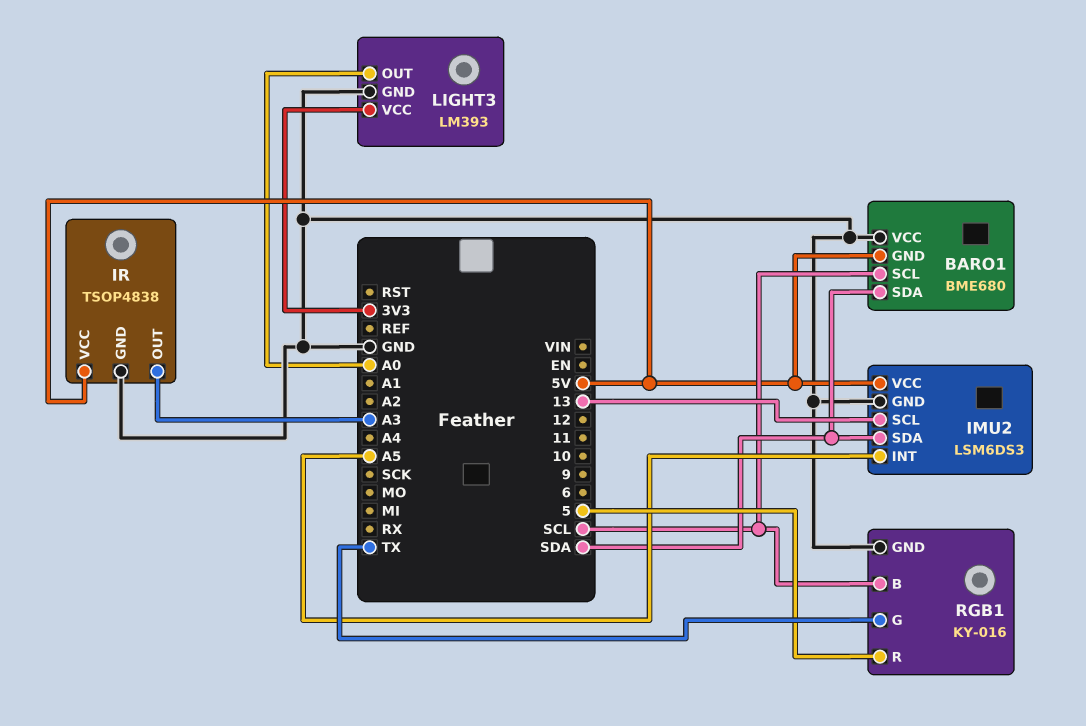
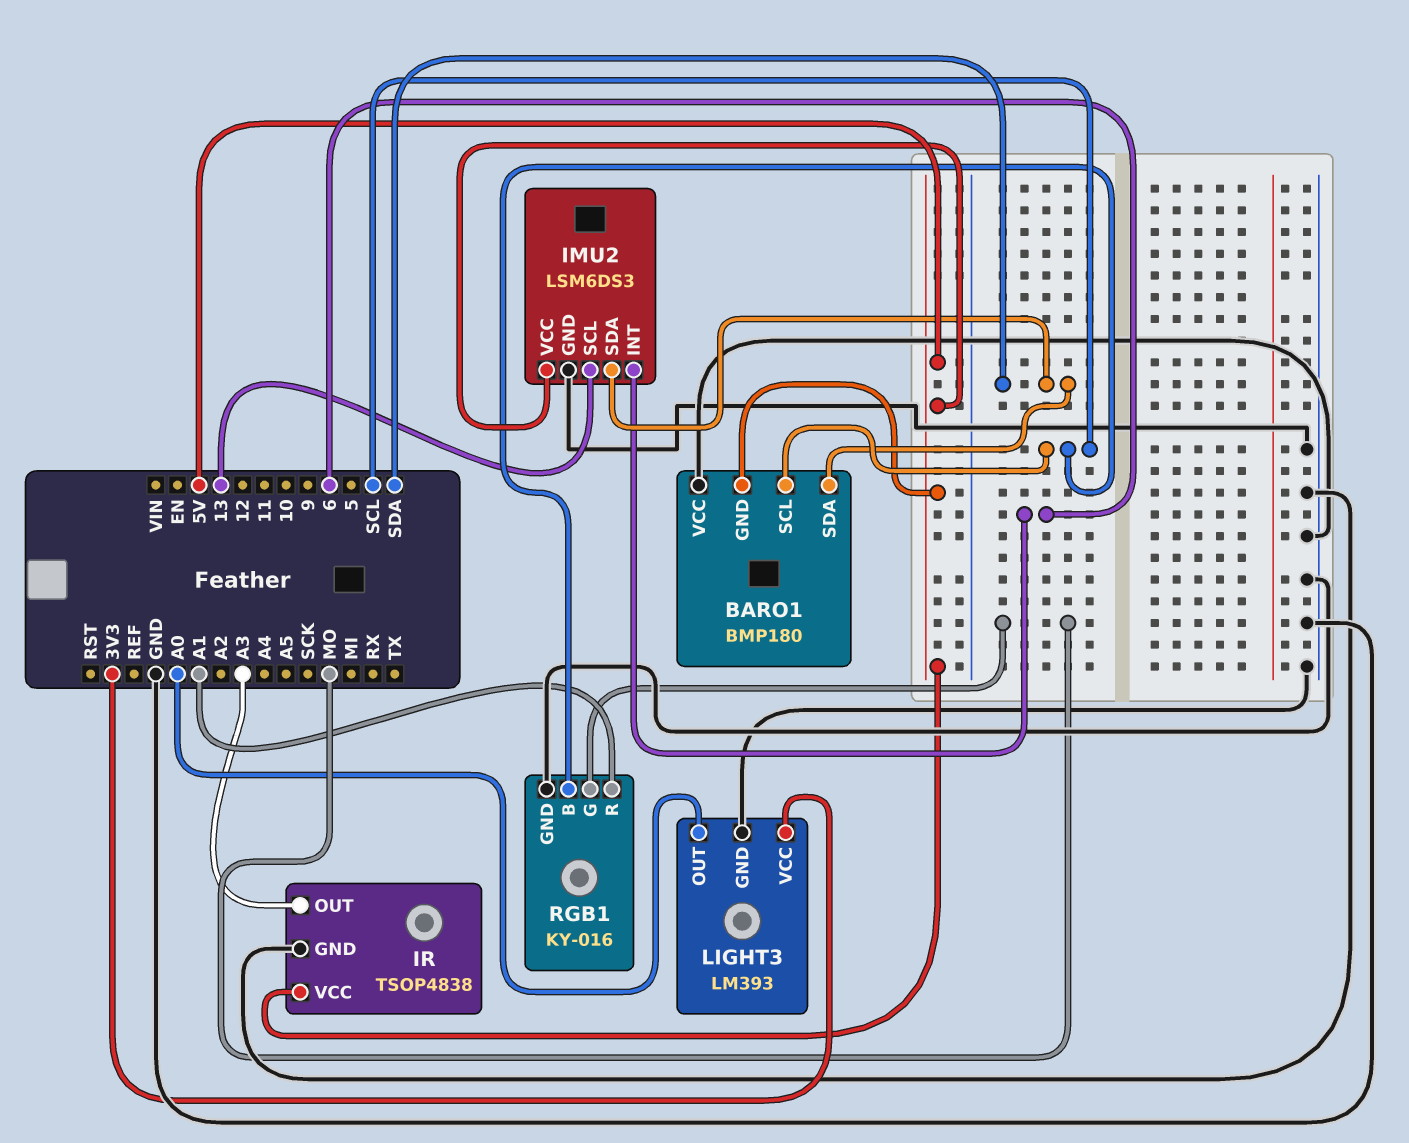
BARO1: BME680 -> BMP180
IMU2 pin INT: A5 -> 6
RGB1 pin G: TX -> MO
RGB1 pin R: 5 -> A1

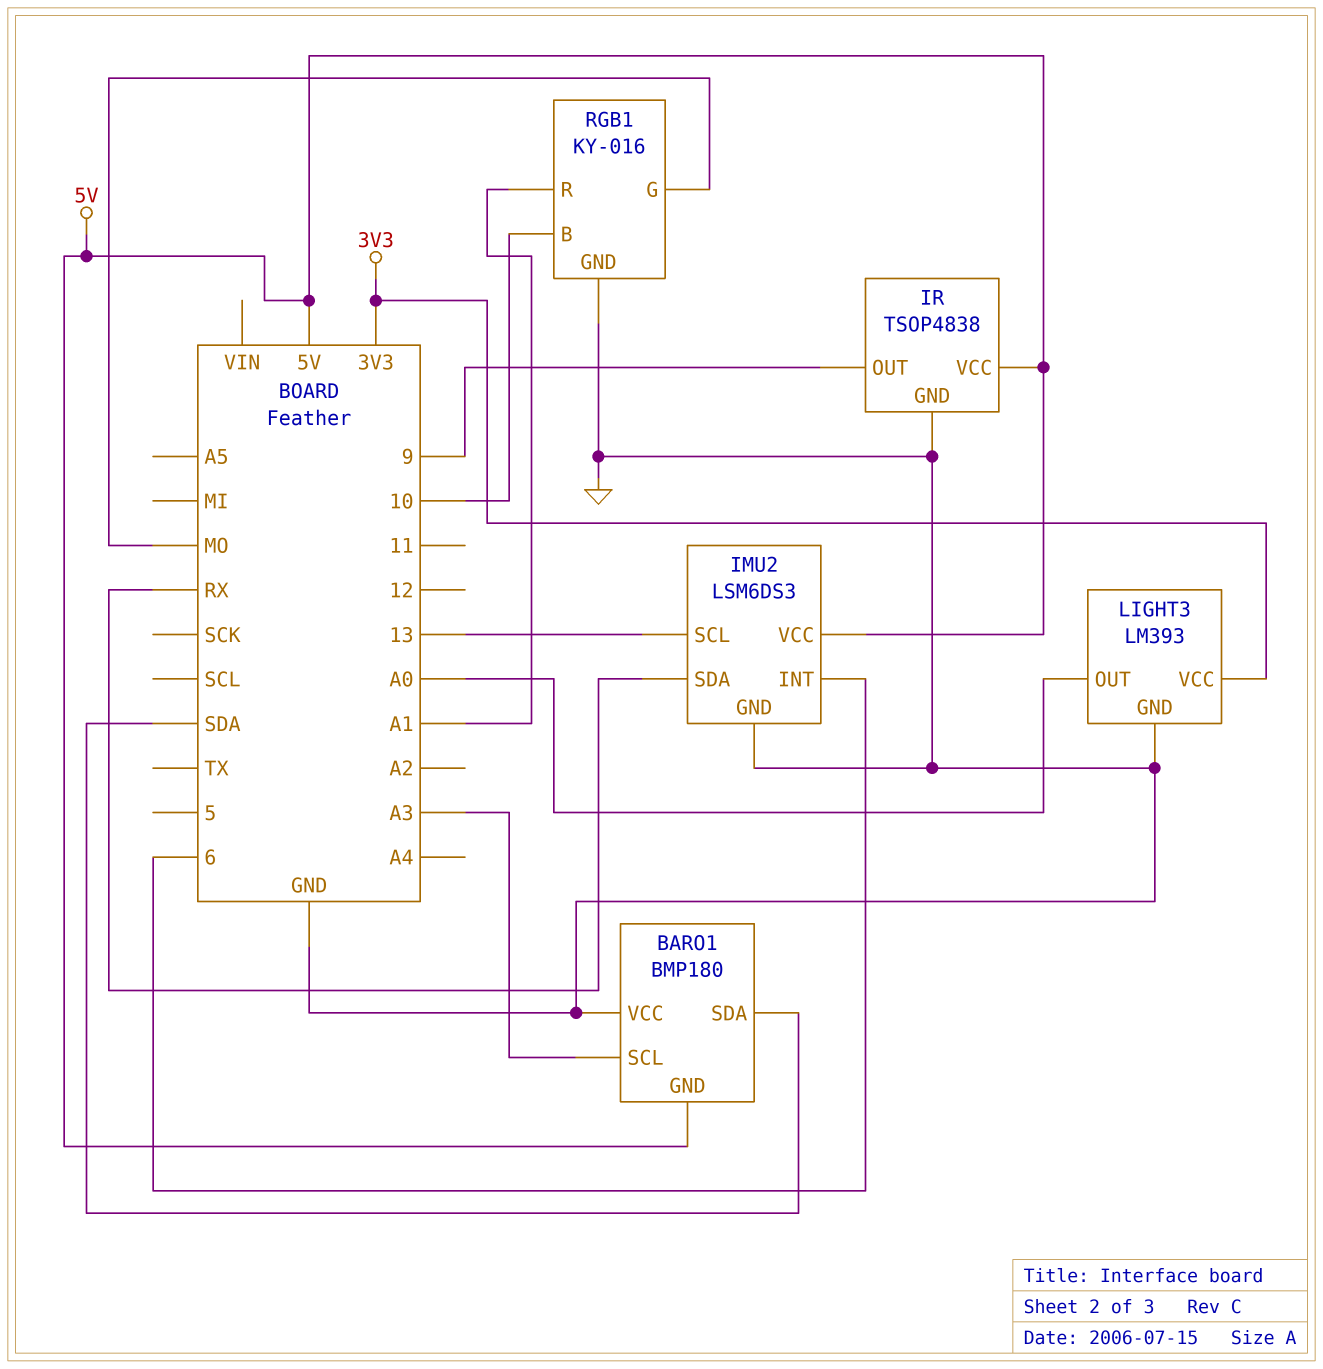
BARO1 pin SCL: SCL -> A3
IMU2 pin SDA: SDA -> RX
IR pin OUT: A3 -> 9
RGB1 pin B: SCL -> 10

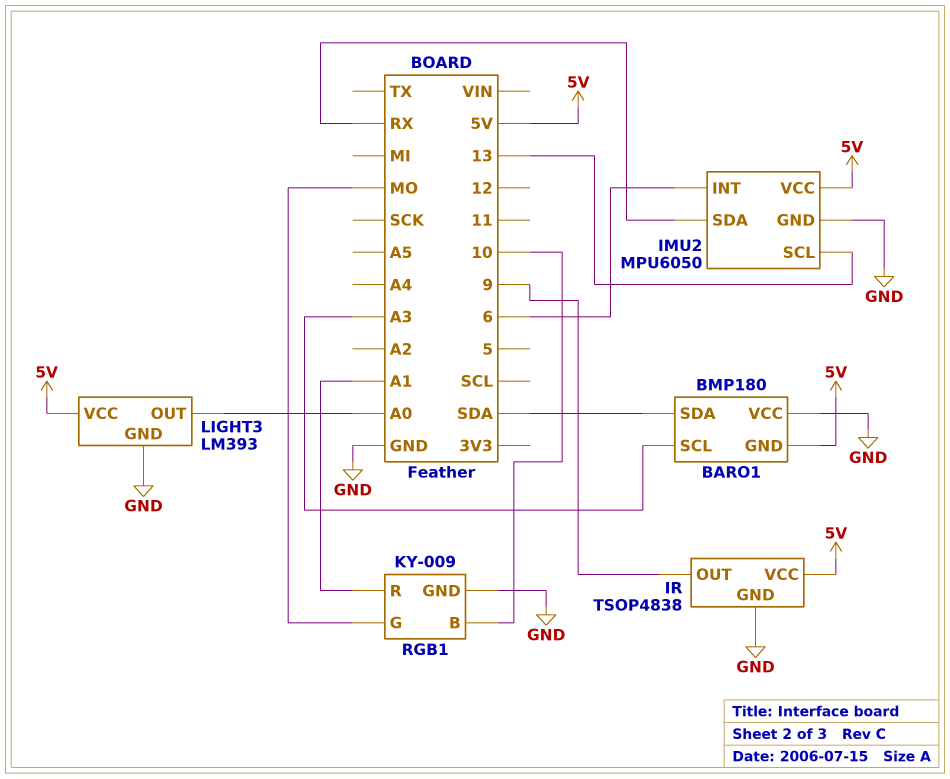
IMU2: LSM6DS3 -> MPU6050
LIGHT3 pin VCC: 3V3 -> 5V
RGB1: KY-016 -> KY-009

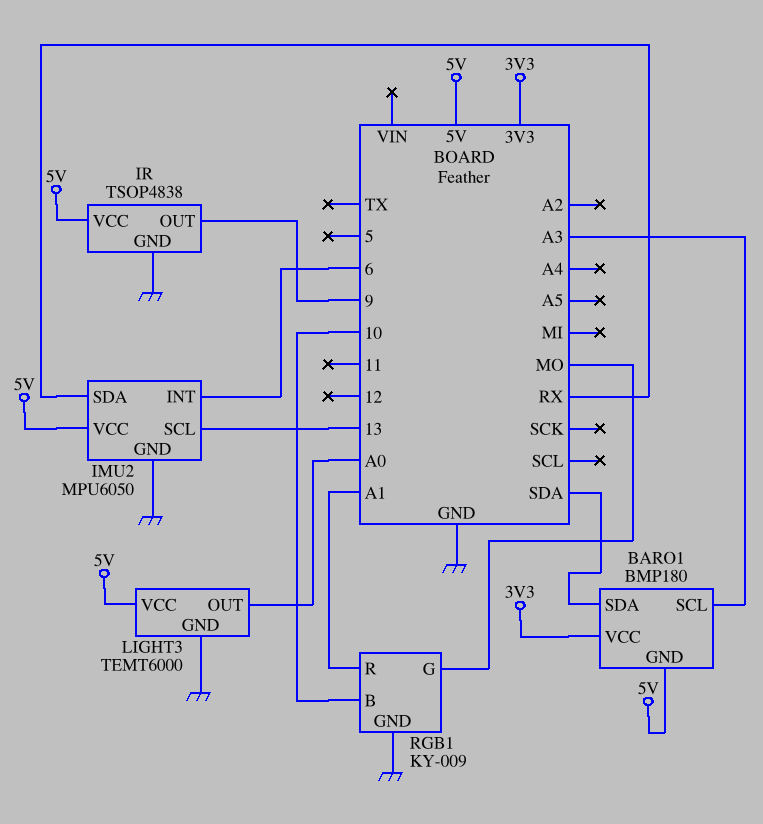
BARO1 pin VCC: GND -> 3V3
LIGHT3: LM393 -> TEMT6000

